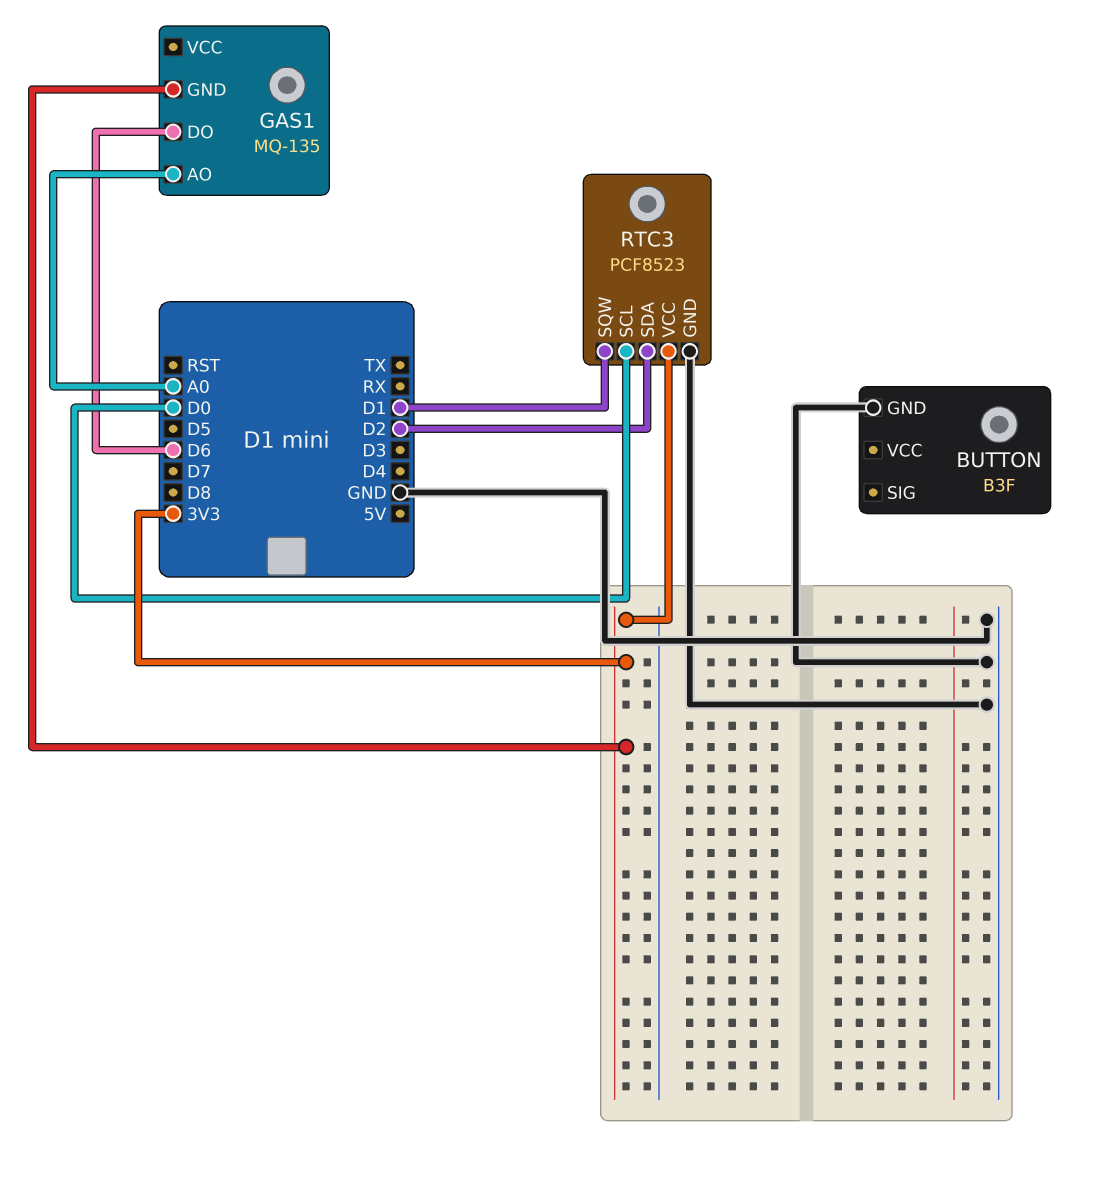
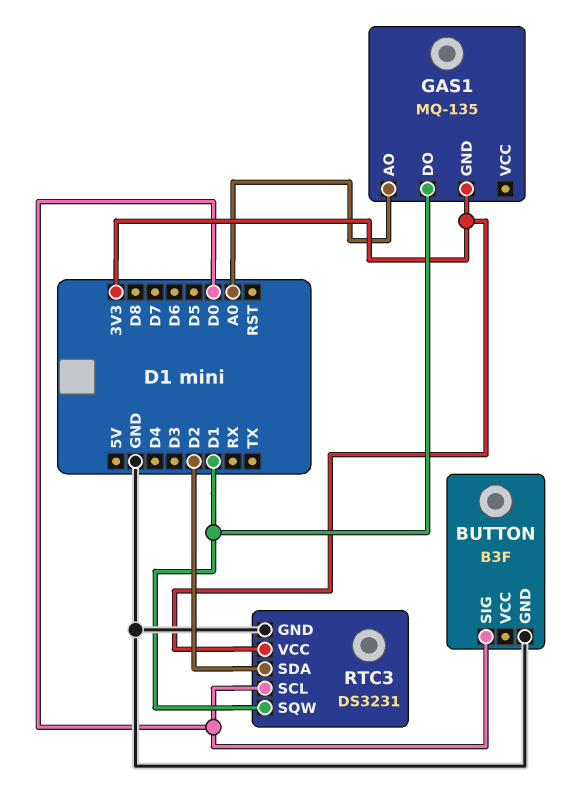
BUTTON pin SIG: none -> D0
GAS1 pin DO: D6 -> D1
RTC3: PCF8523 -> DS3231

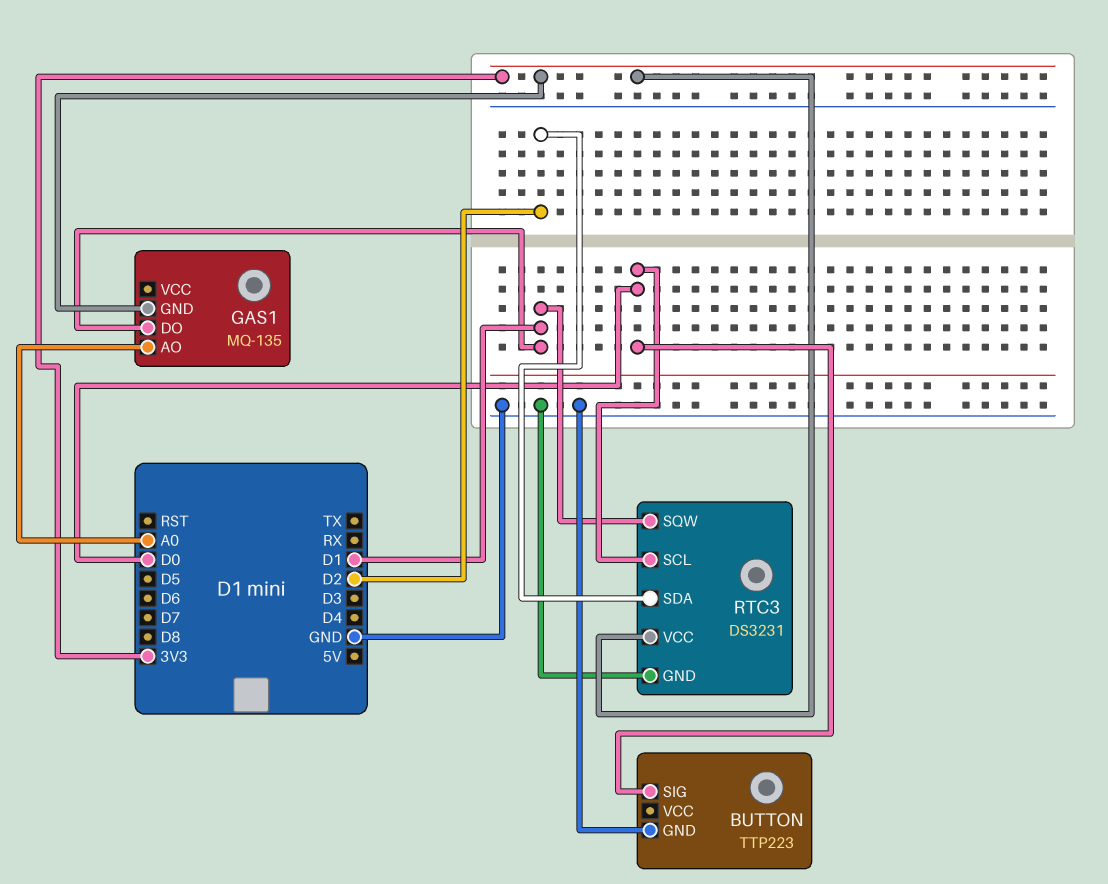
BUTTON: B3F -> TTP223

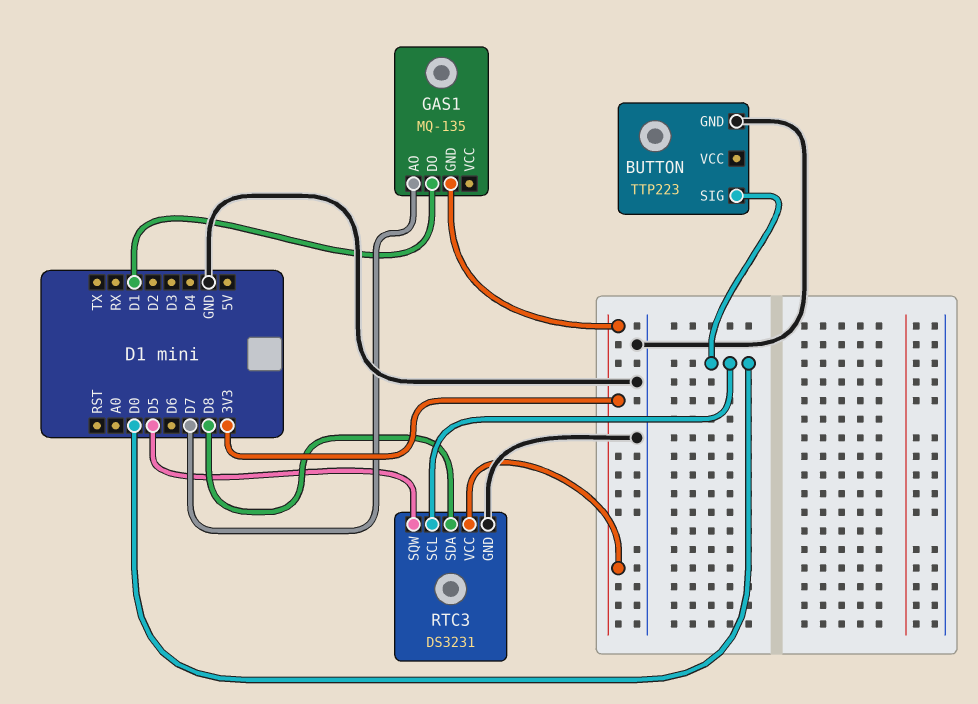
GAS1 pin AO: A0 -> D7
RTC3 pin SDA: D2 -> D8
RTC3 pin SQW: D1 -> D5

